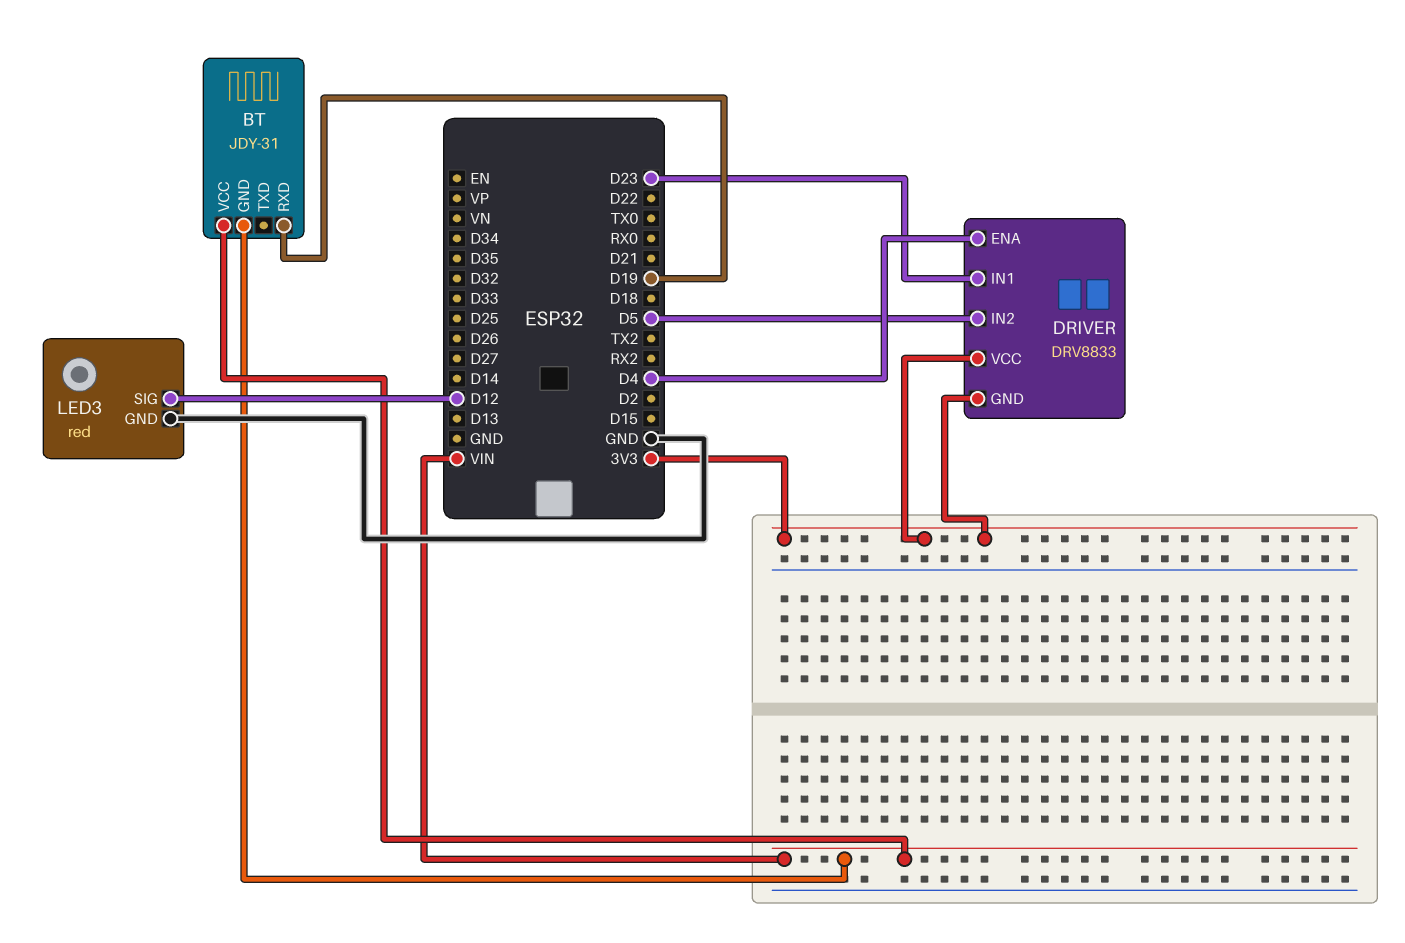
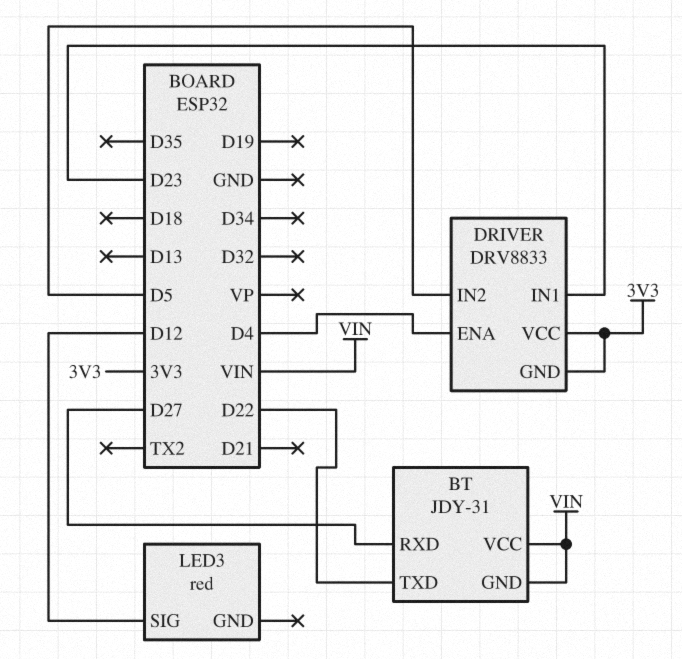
BT pin RXD: D19 -> D27
BT pin TXD: none -> D22
LED3 pin GND: GND -> none

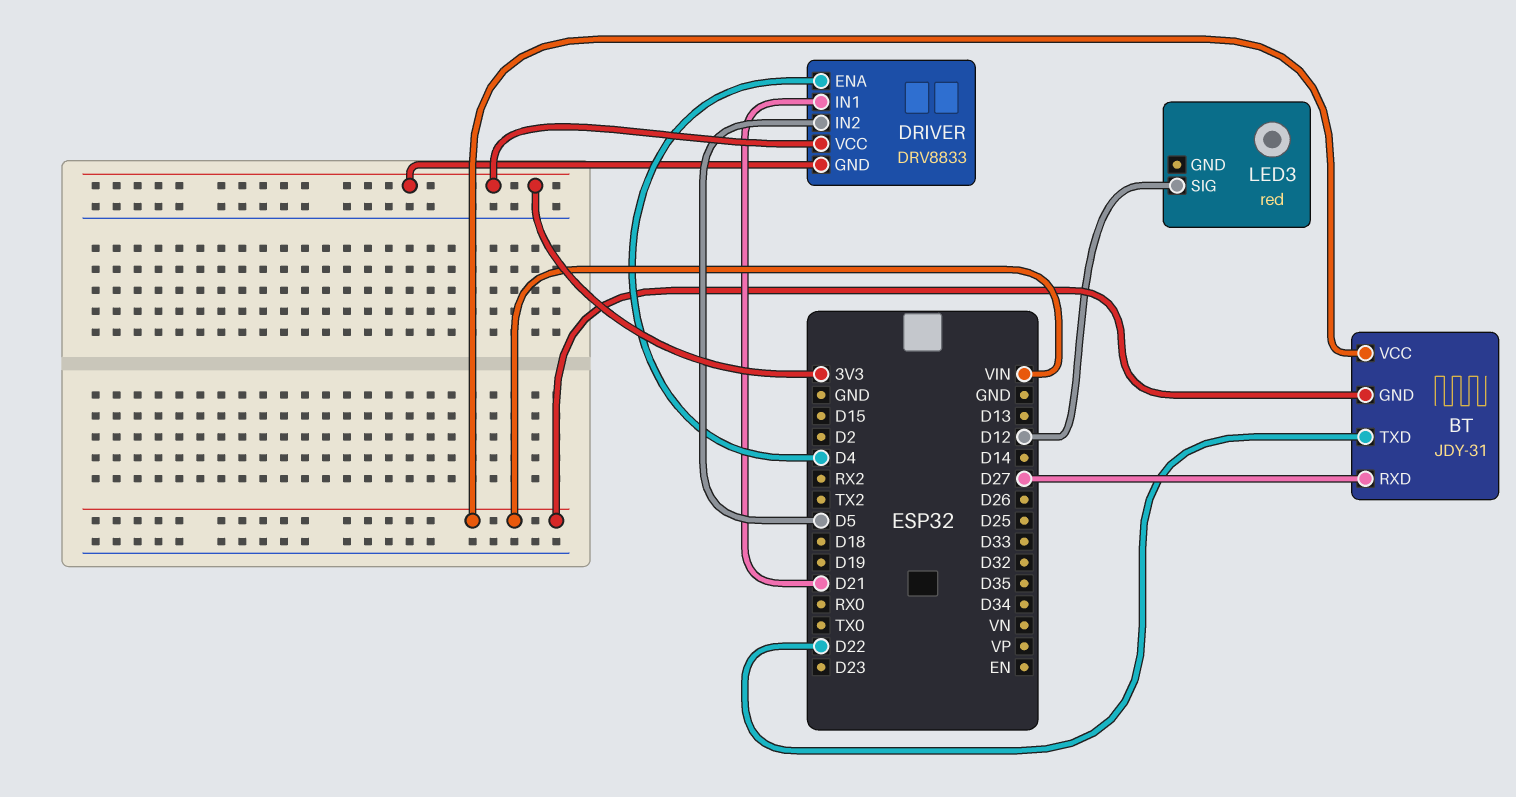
DRIVER pin IN1: D23 -> D21

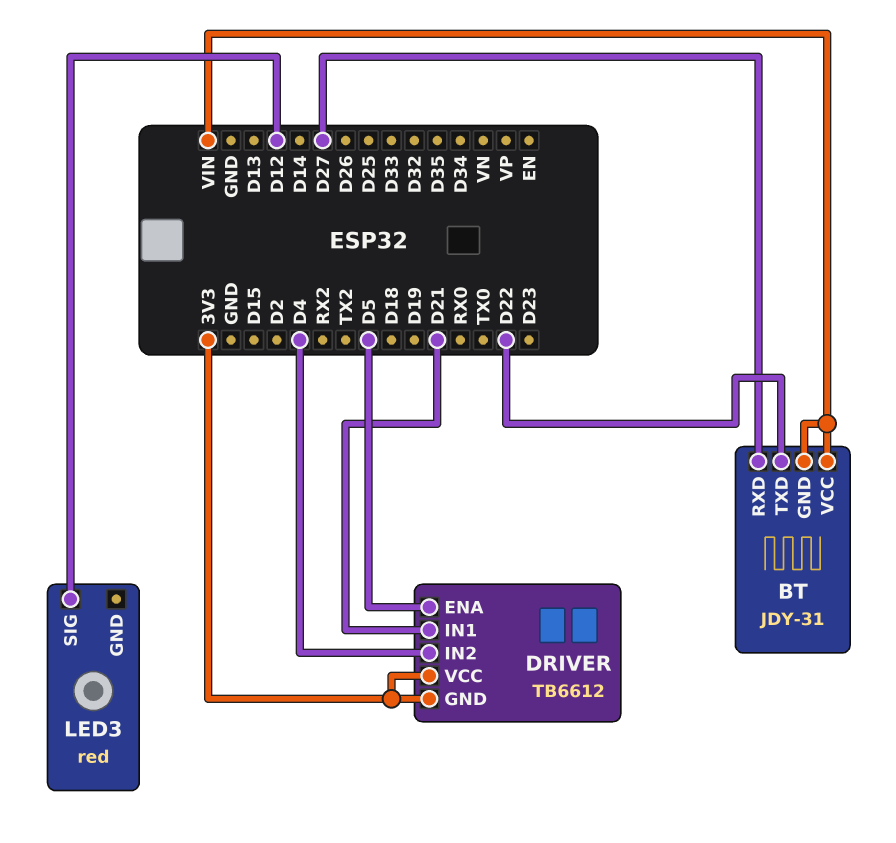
DRIVER: DRV8833 -> TB6612
DRIVER pin ENA: D4 -> D5
DRIVER pin IN2: D5 -> D4

